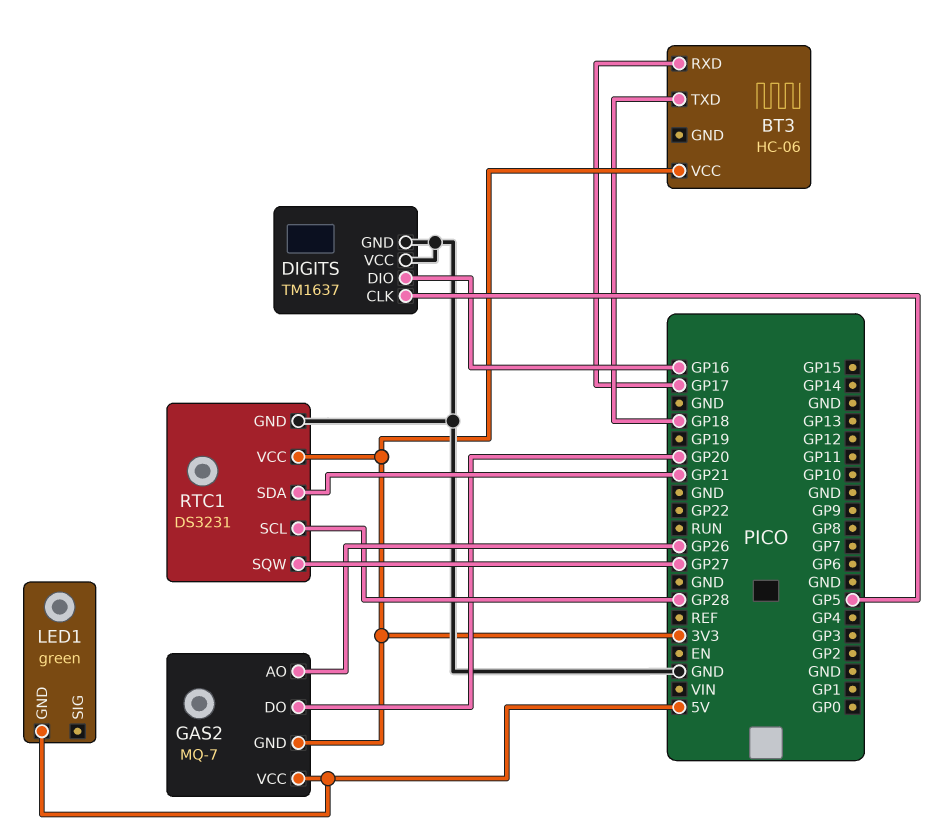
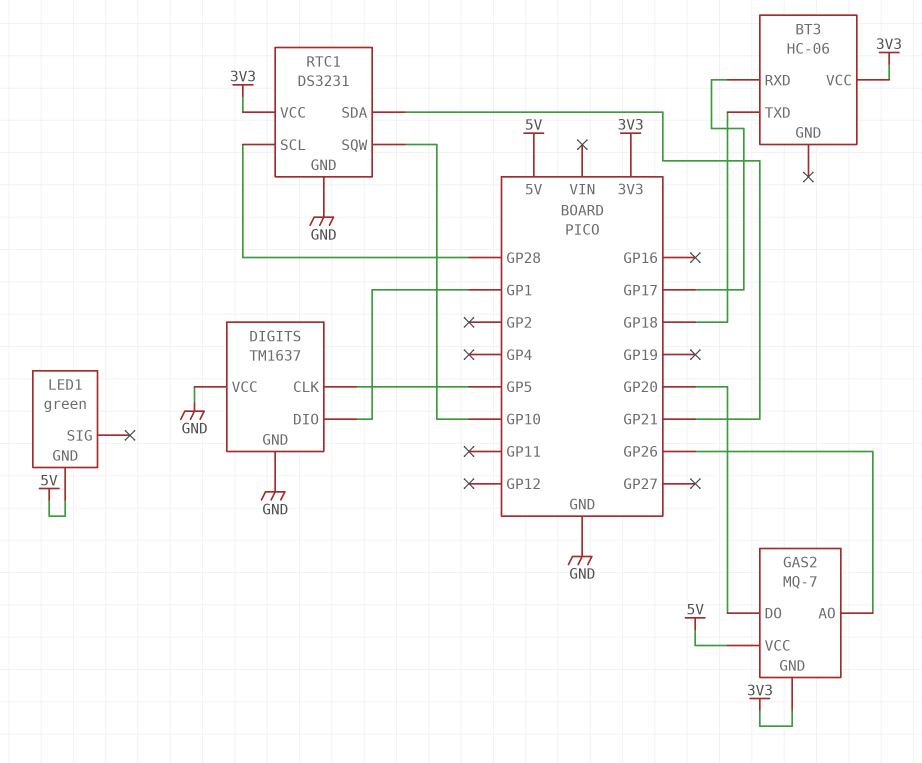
DIGITS pin DIO: GP16 -> GP1
RTC1 pin SQW: GP27 -> GP10

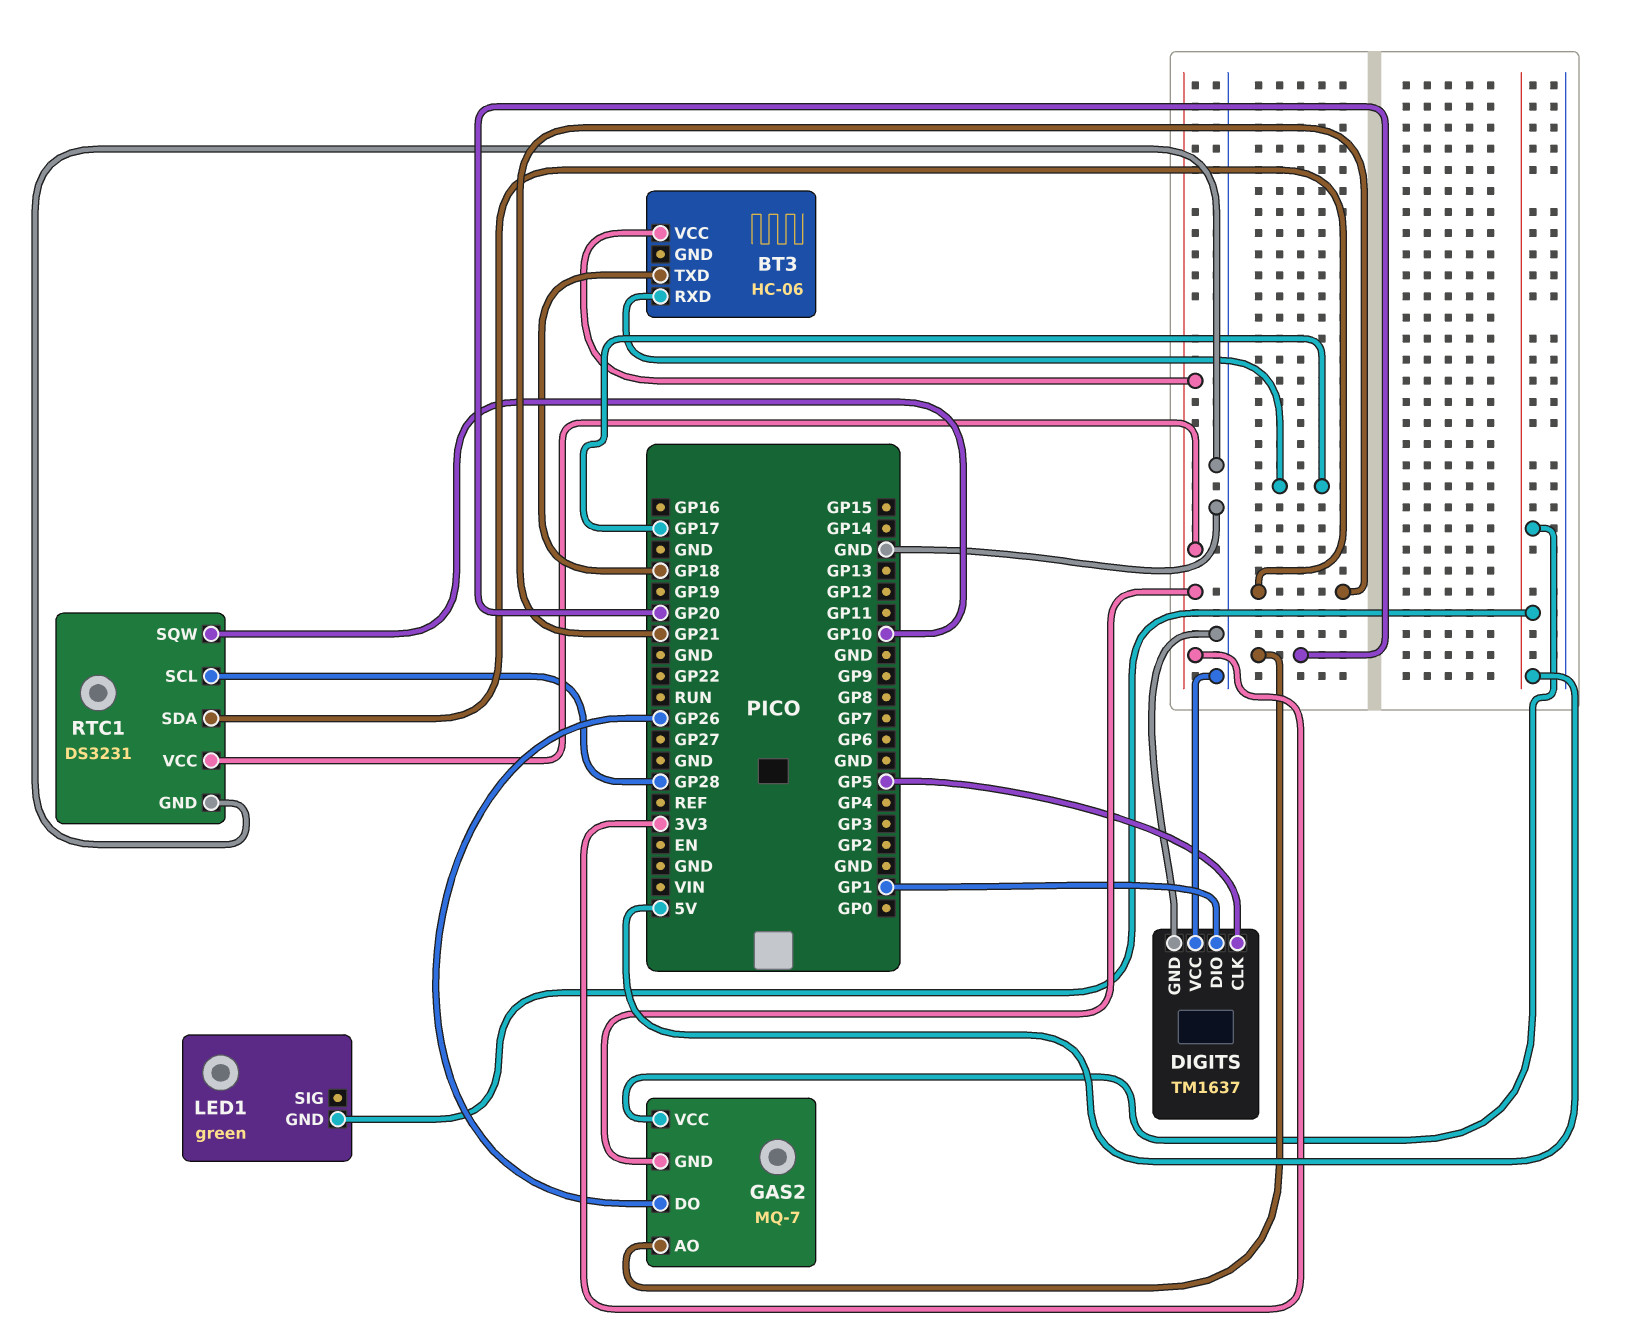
GAS2 pin AO: GP26 -> GP20
GAS2 pin DO: GP20 -> GP26

